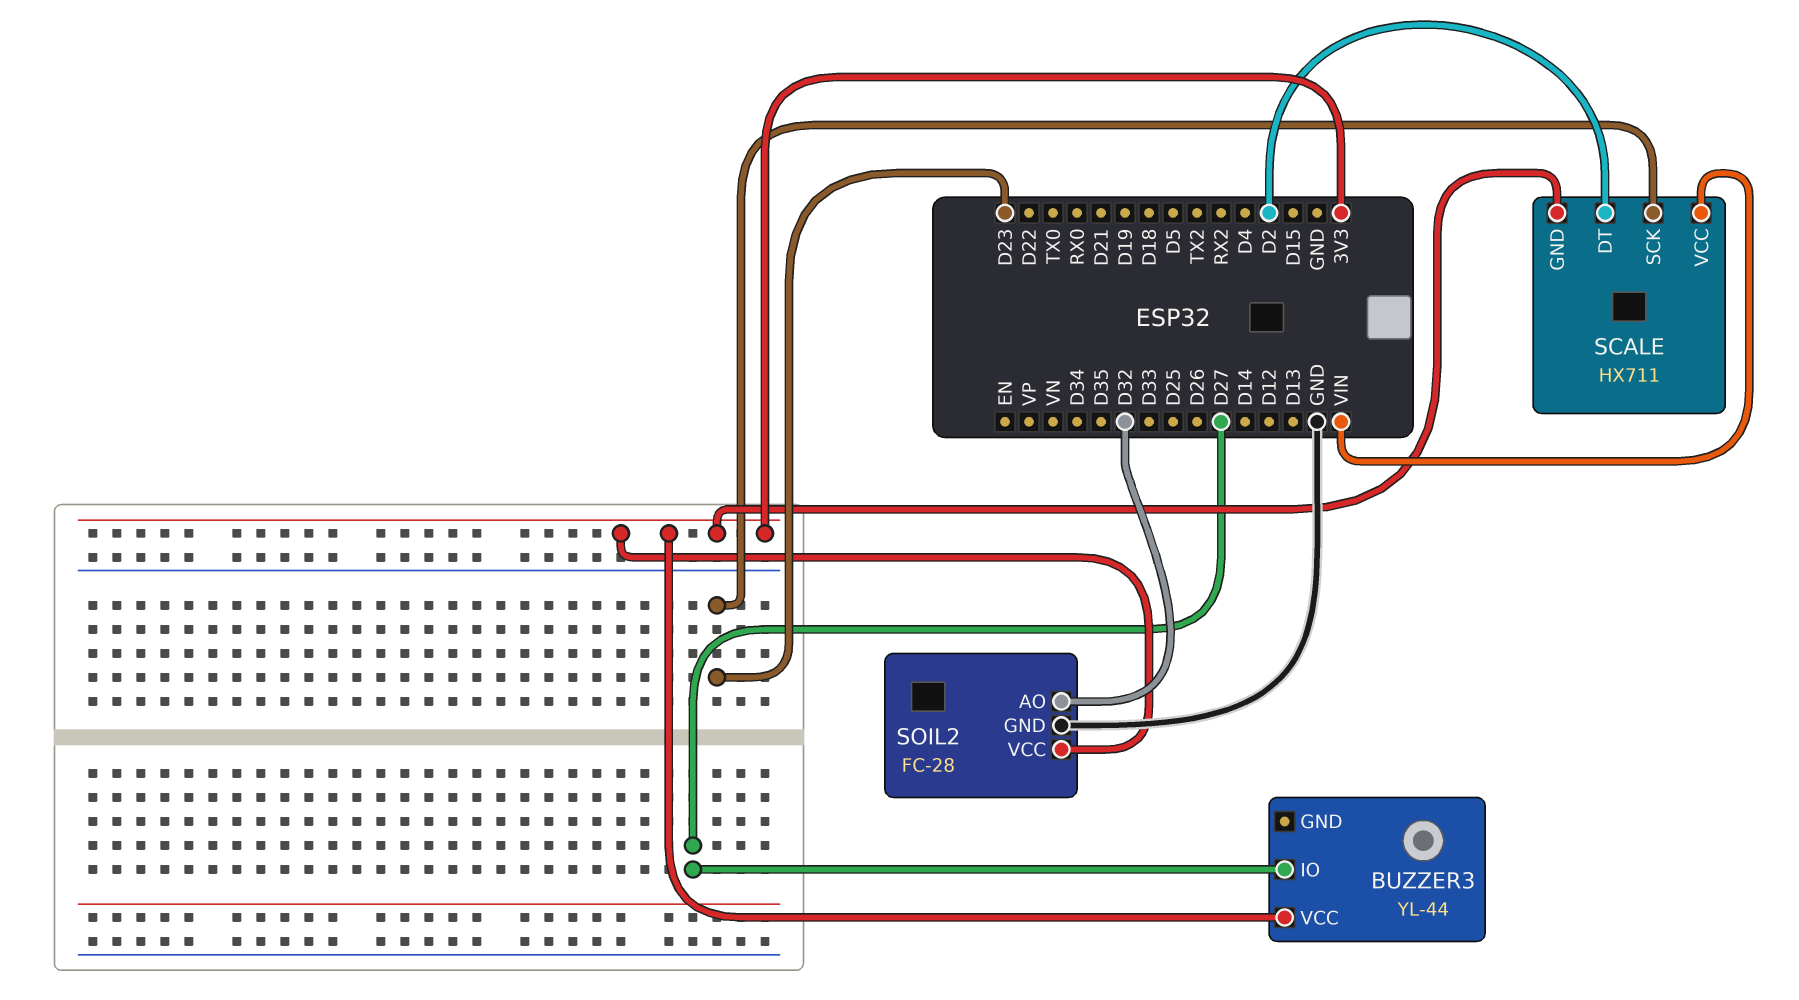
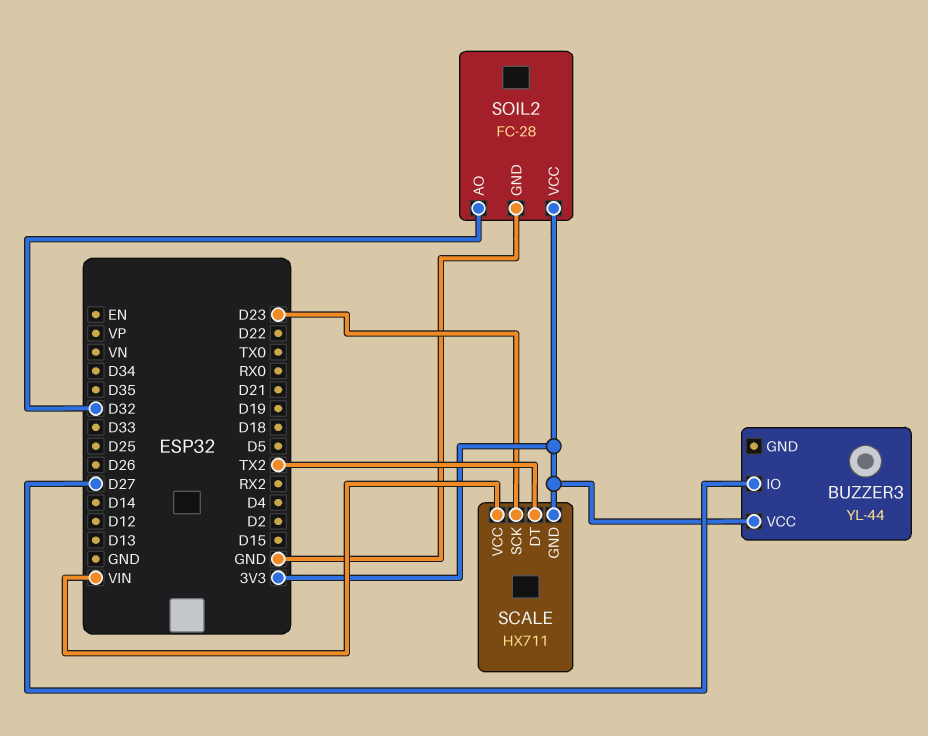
SCALE pin DT: D2 -> TX2

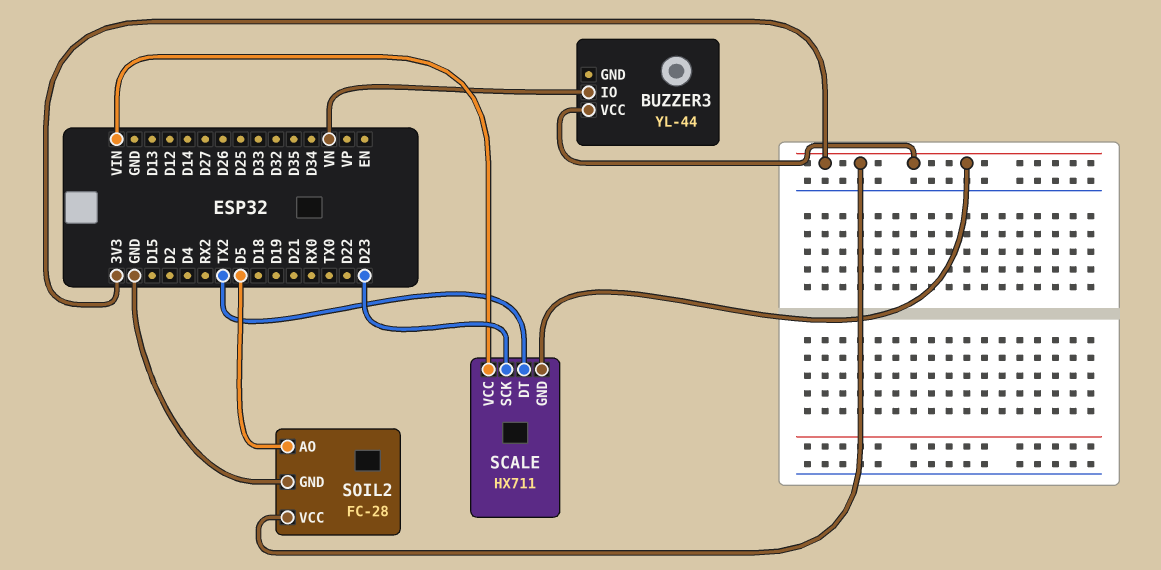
BUZZER3 pin IO: D27 -> VN
SOIL2 pin AO: D32 -> D5

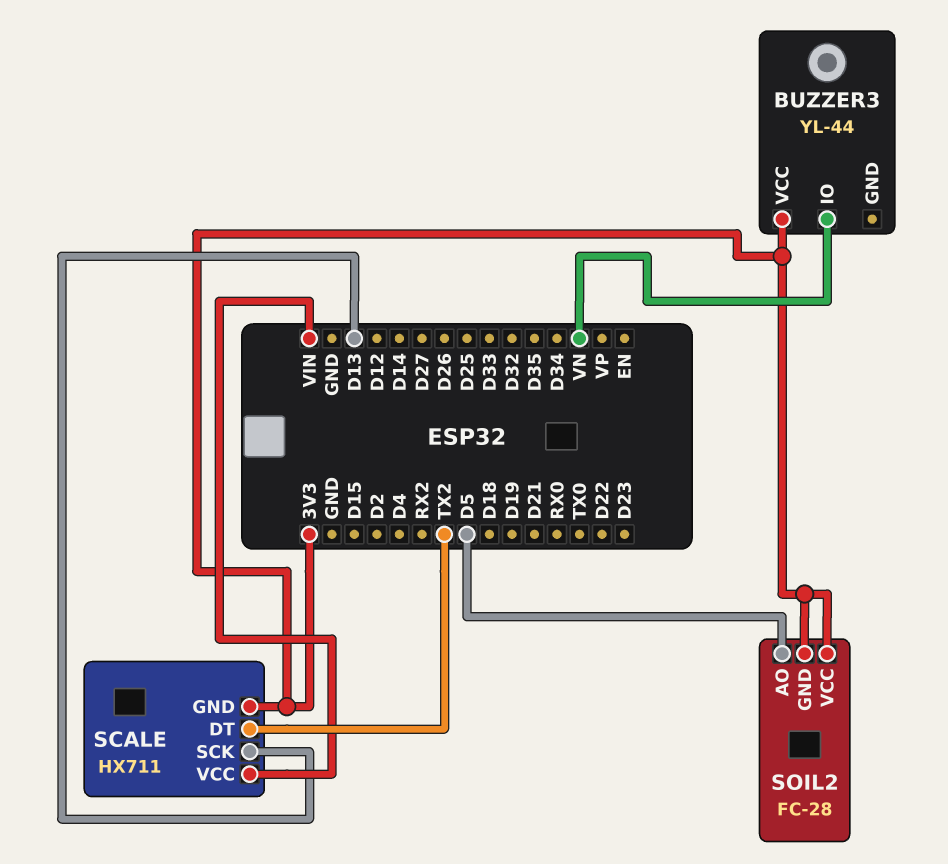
SCALE pin SCK: D23 -> D13
SOIL2 pin GND: GND -> 3V3

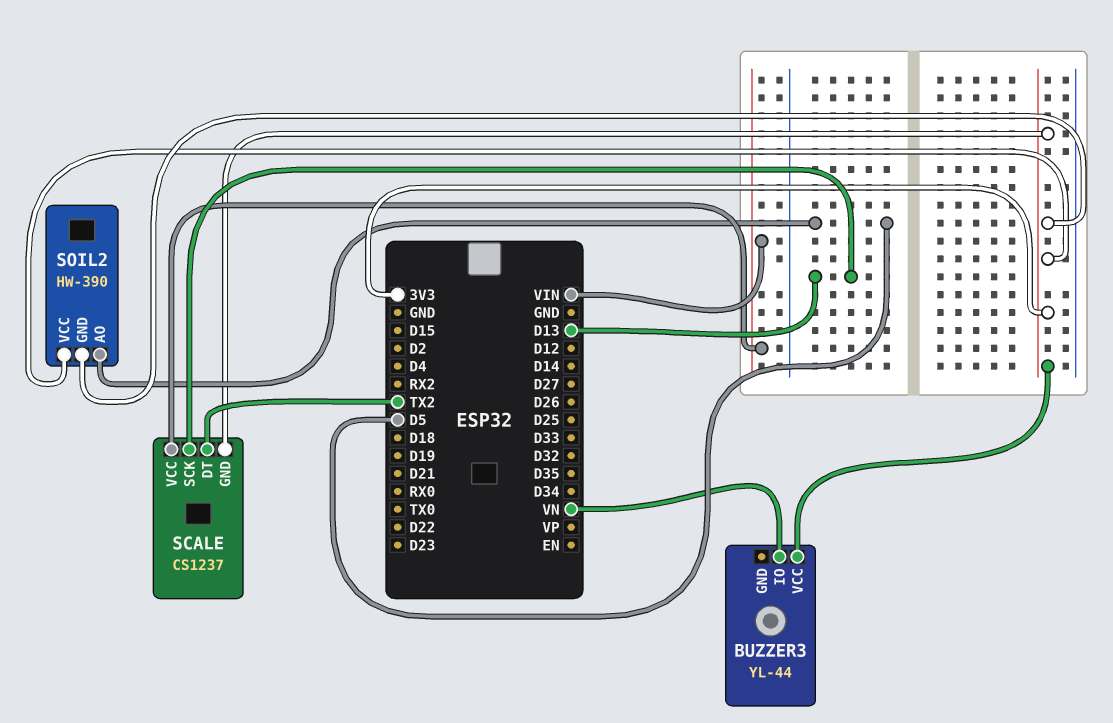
SCALE: HX711 -> CS1237
SOIL2: FC-28 -> HW-390

